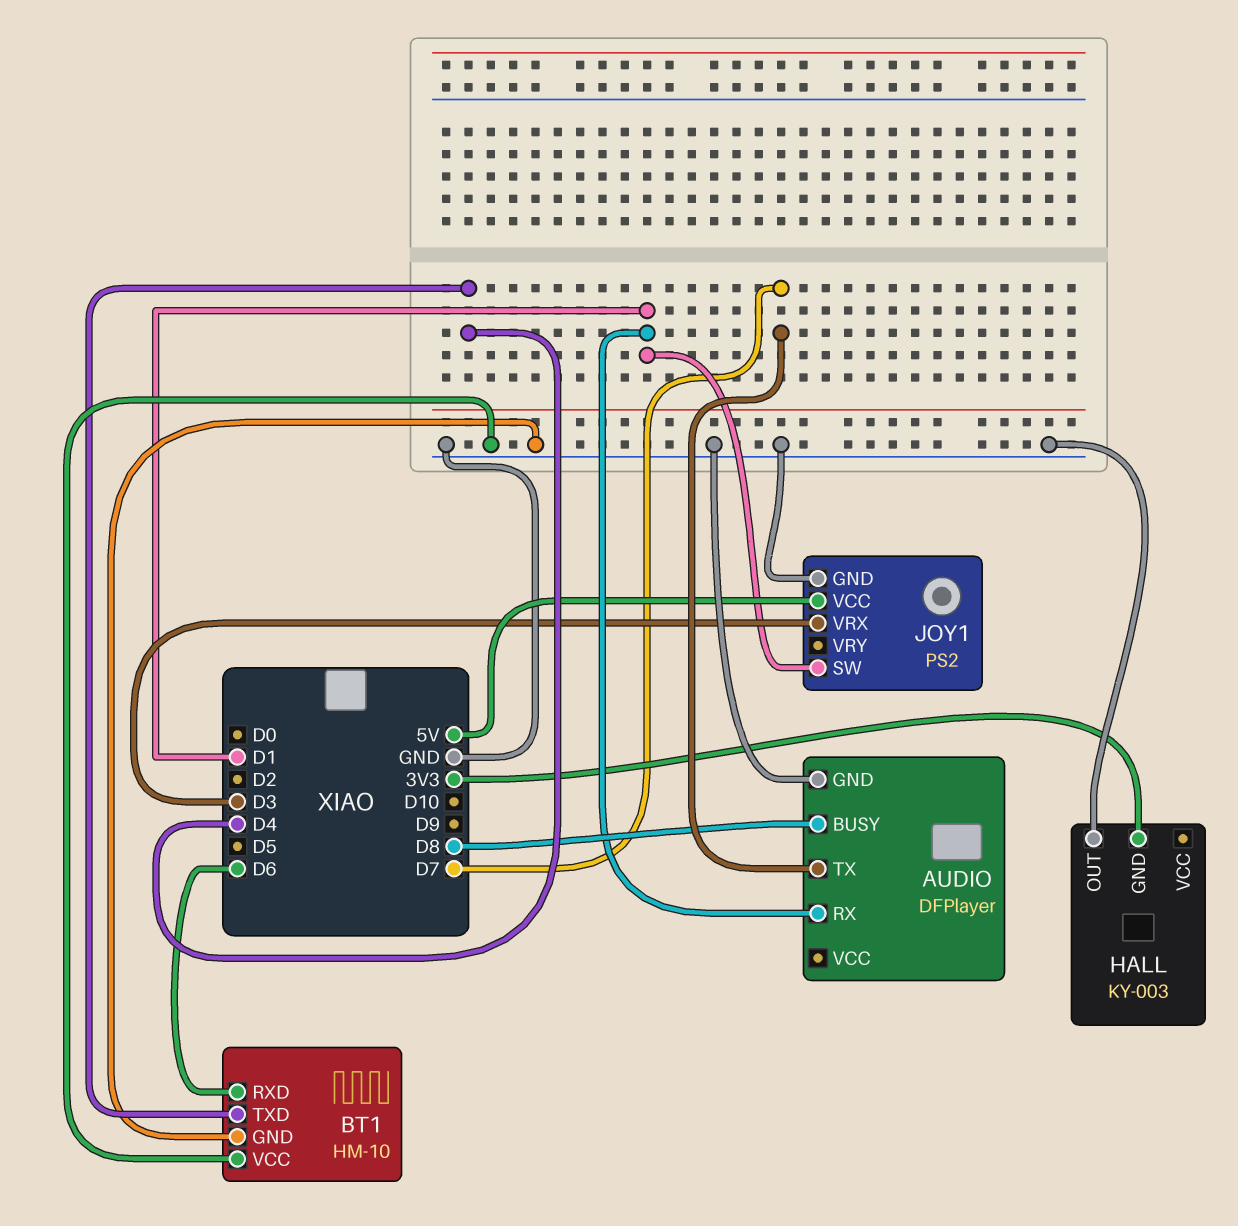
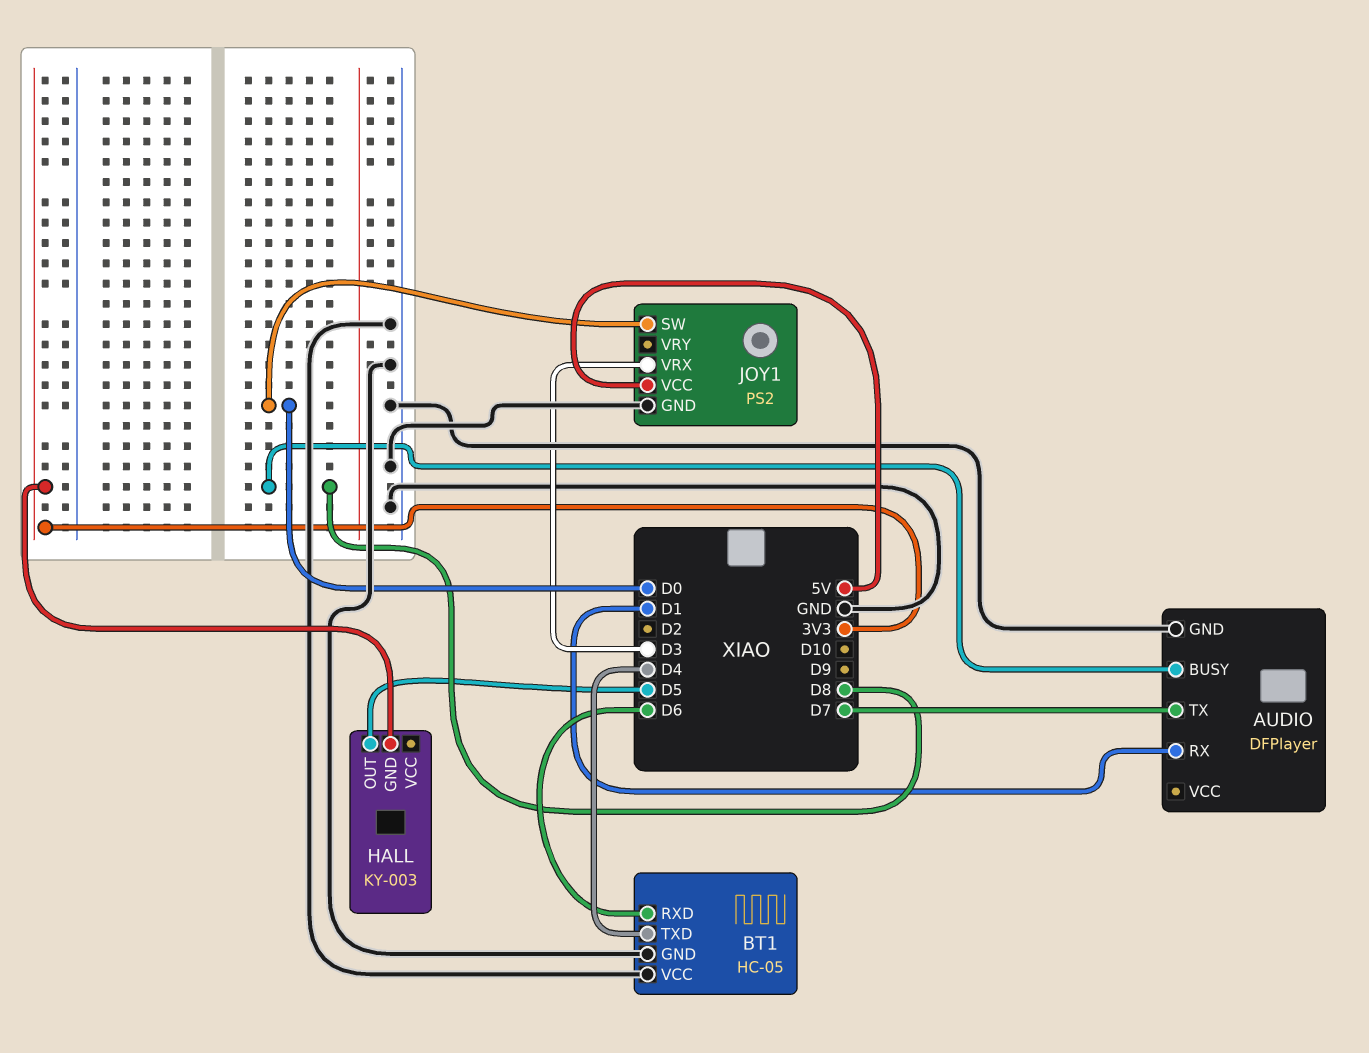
BT1: HM-10 -> HC-05
HALL pin OUT: GND -> D5
JOY1 pin SW: D1 -> D0

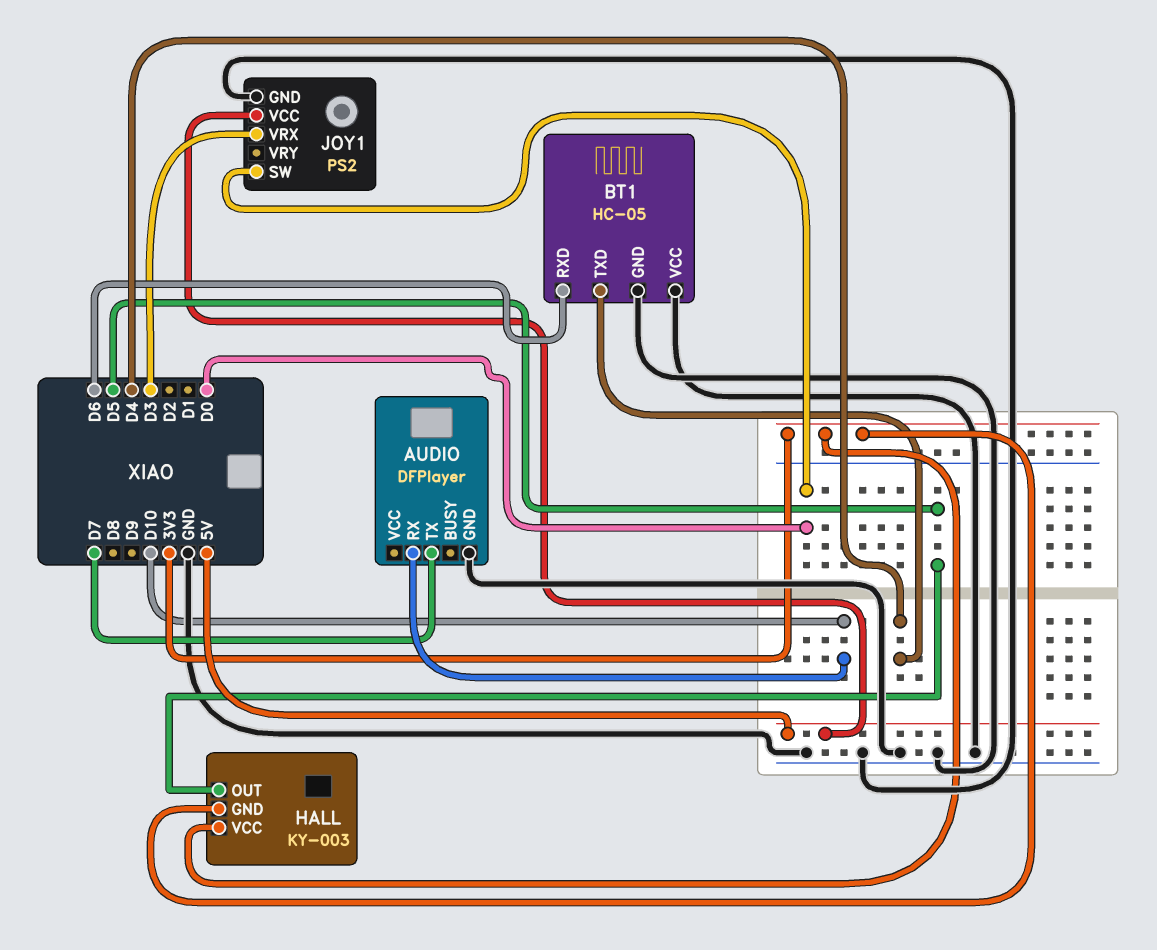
AUDIO pin BUSY: D8 -> none
AUDIO pin RX: D1 -> D10
HALL pin VCC: none -> 3V3

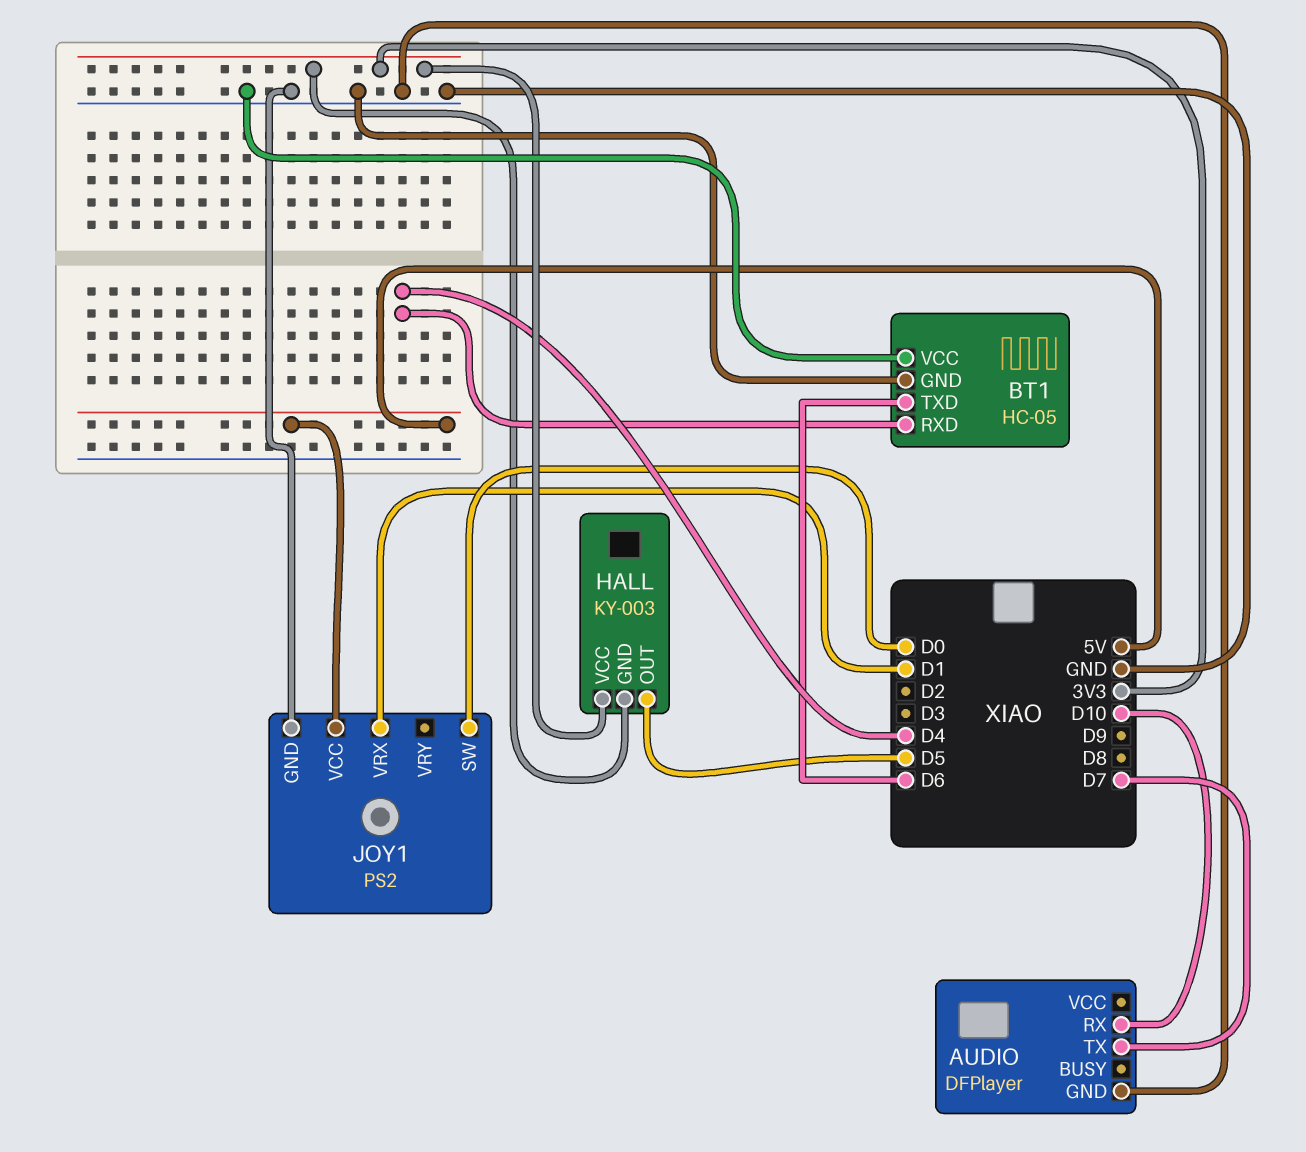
BT1 pin RXD: D6 -> D4
BT1 pin TXD: D4 -> D6
JOY1 pin VRX: D3 -> D1

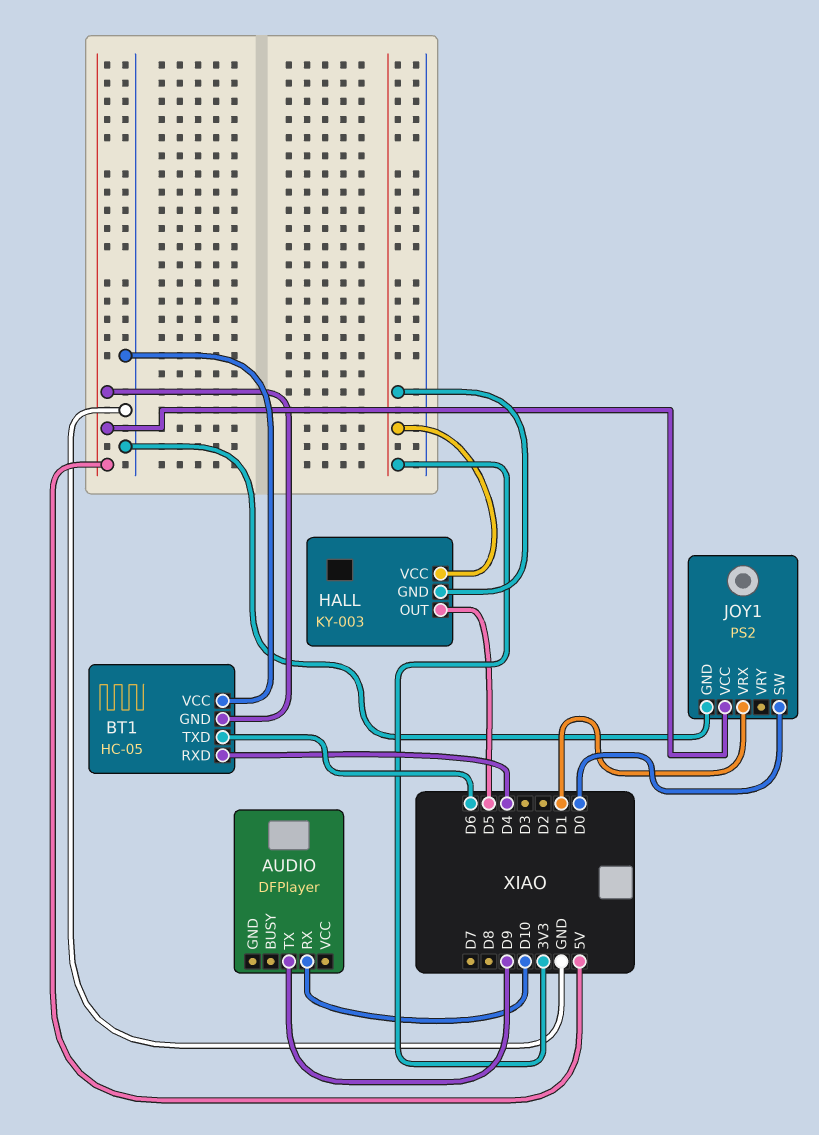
AUDIO pin GND: GND -> none
AUDIO pin TX: D7 -> D9
BT1 pin GND: GND -> 5V

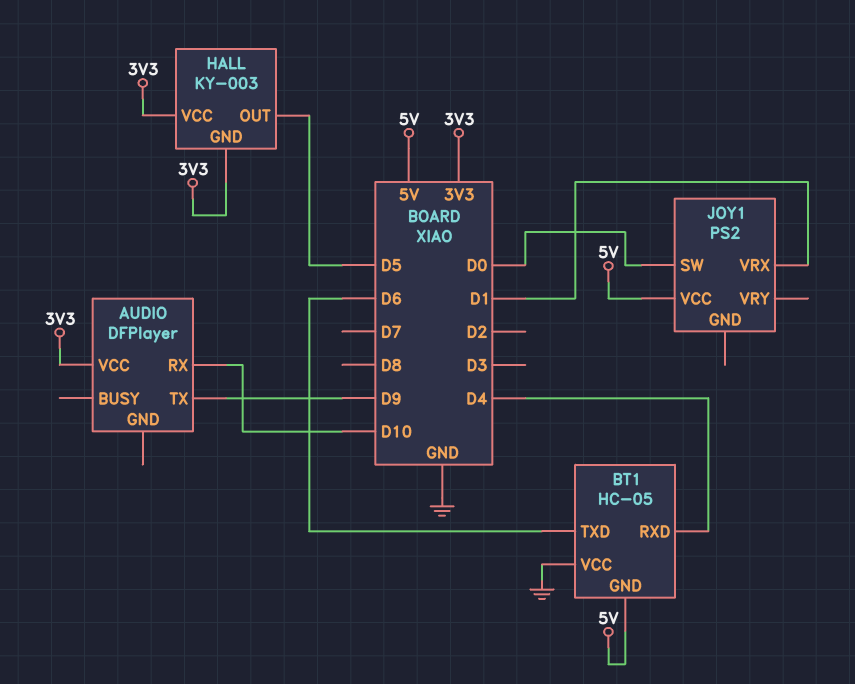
AUDIO pin VCC: none -> 3V3
JOY1 pin GND: GND -> none

